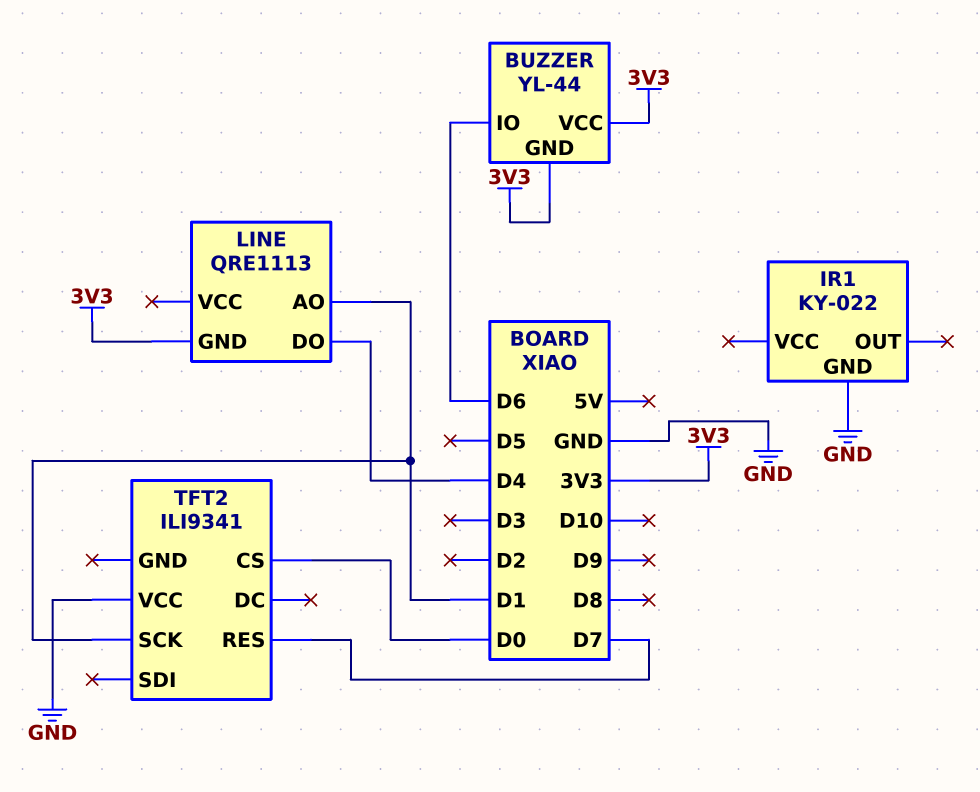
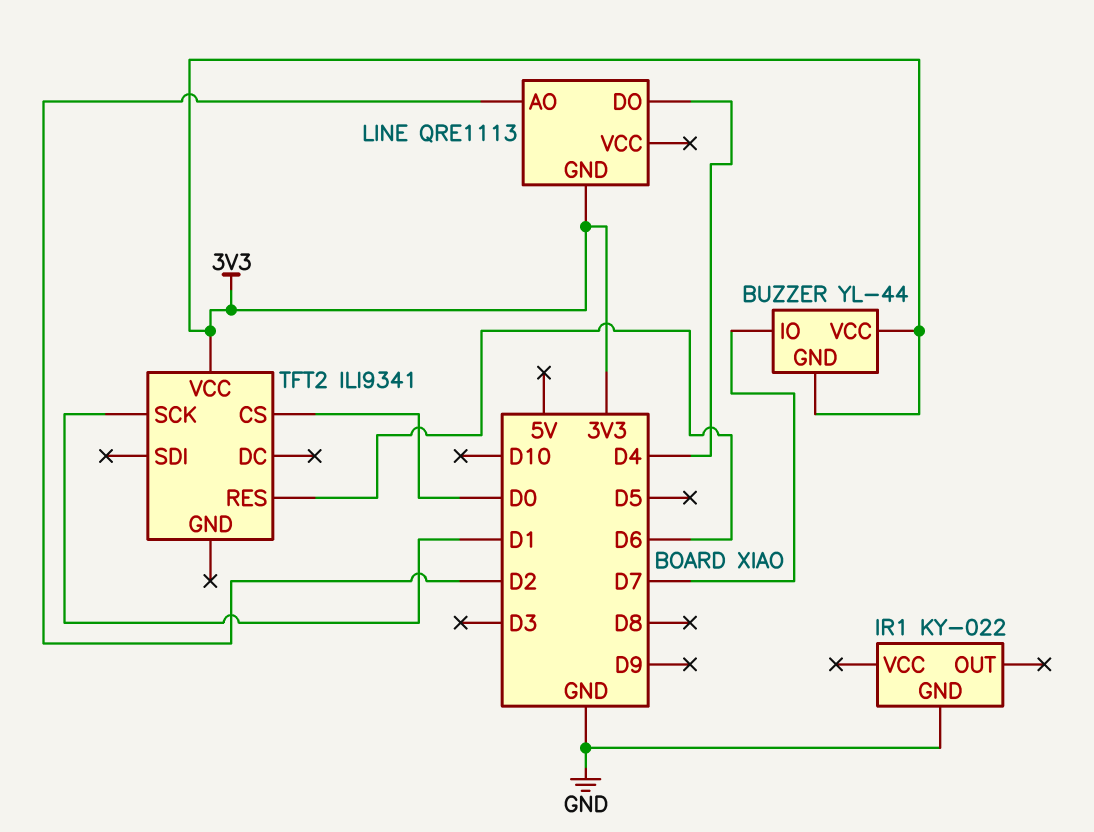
BUZZER pin IO: D6 -> D7
LINE pin AO: D1 -> D2
TFT2 pin RES: D7 -> D6
TFT2 pin VCC: GND -> 3V3

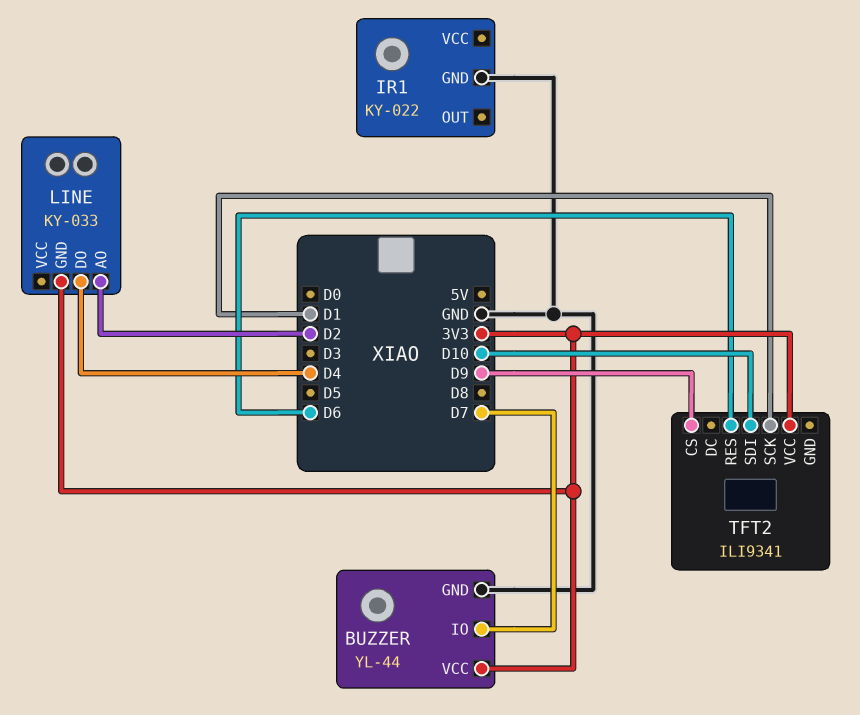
BUZZER pin GND: 3V3 -> GND
LINE: QRE1113 -> KY-033
TFT2 pin CS: D0 -> D9
TFT2 pin SDI: none -> D10

